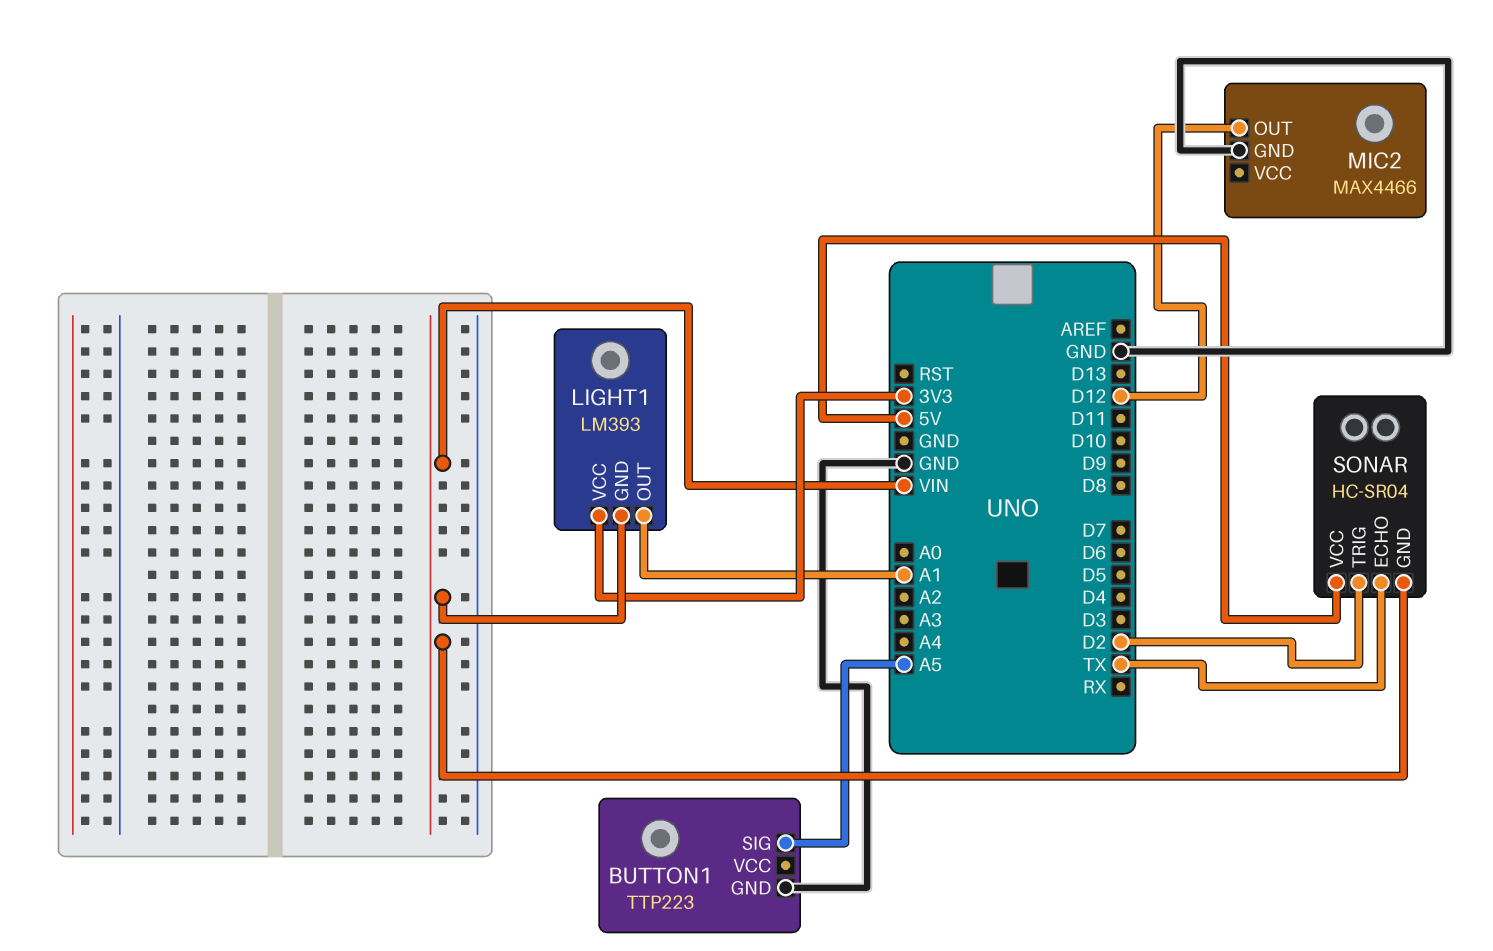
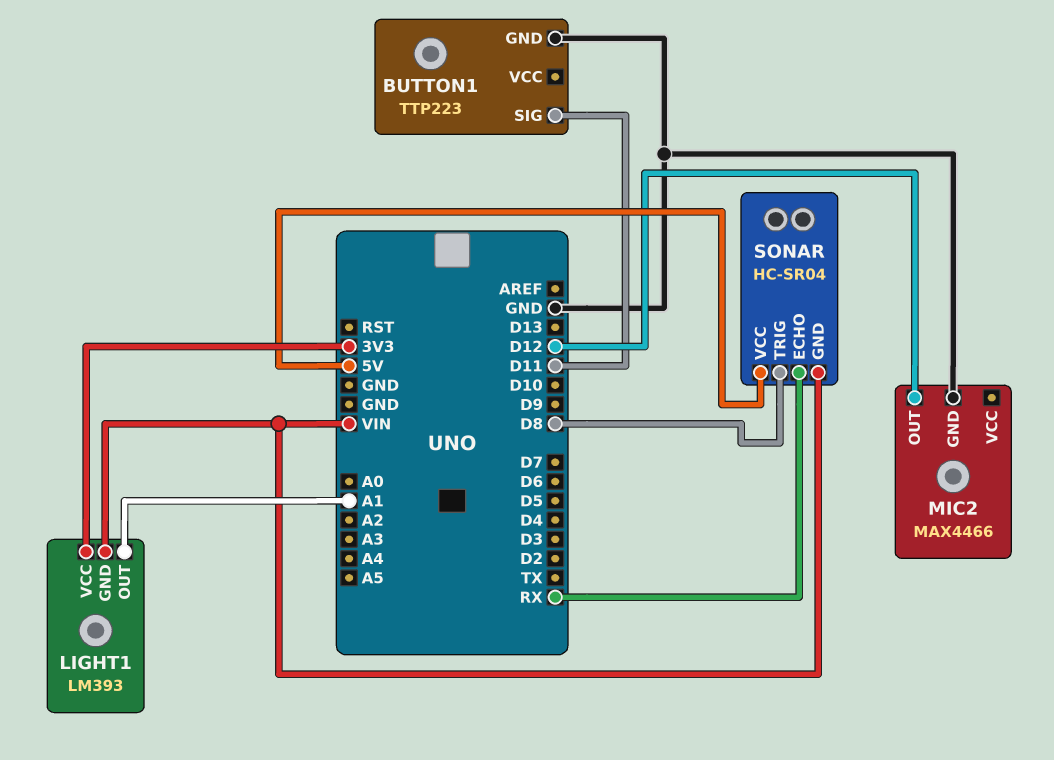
BUTTON1 pin SIG: A5 -> D11
SONAR pin ECHO: TX -> RX
SONAR pin TRIG: D2 -> D8

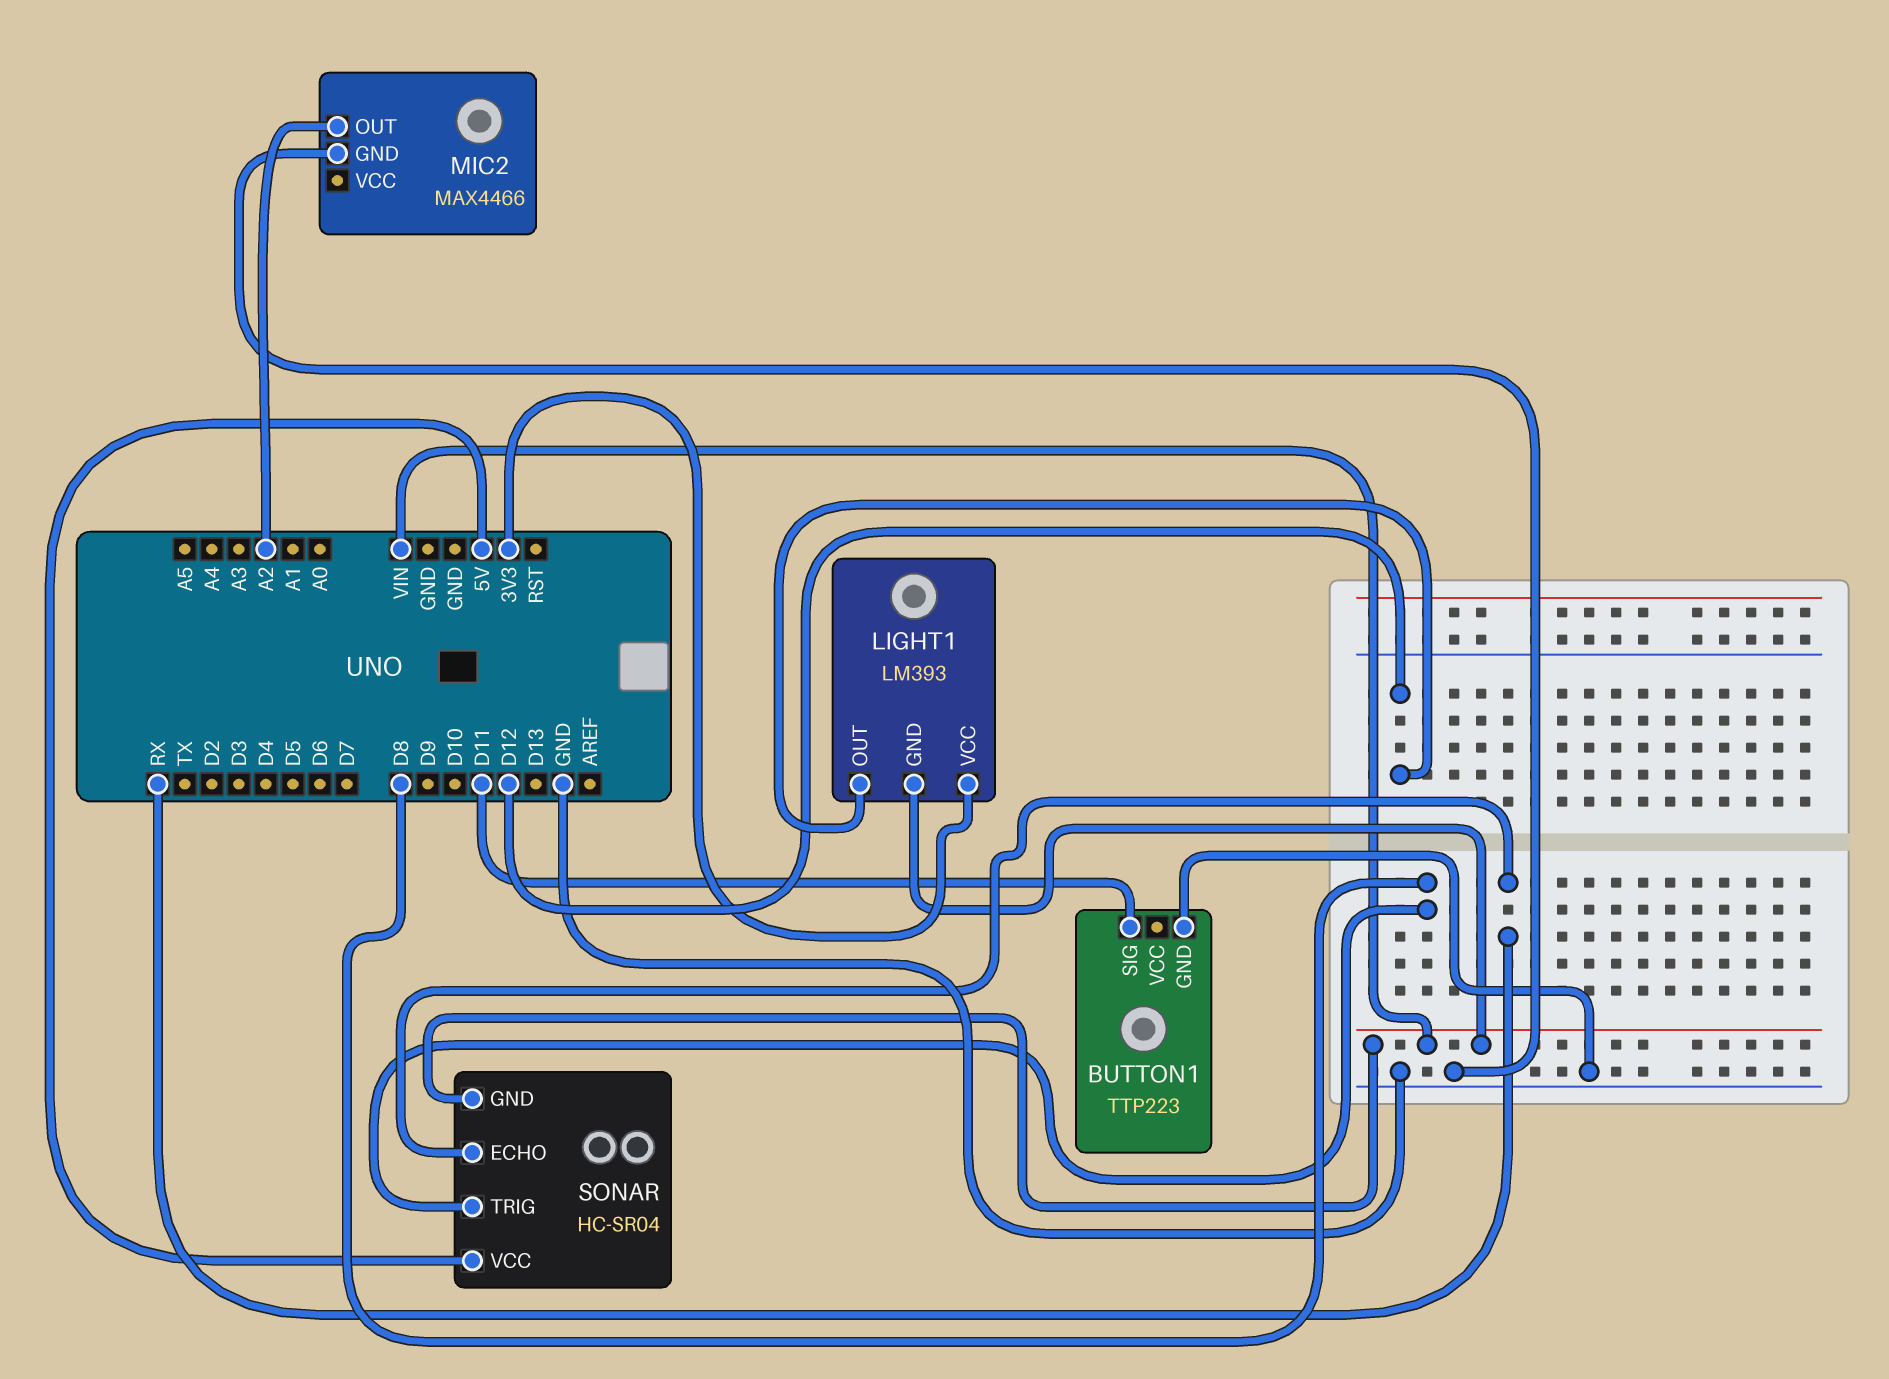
LIGHT1 pin OUT: A1 -> D12
MIC2 pin OUT: D12 -> A2

